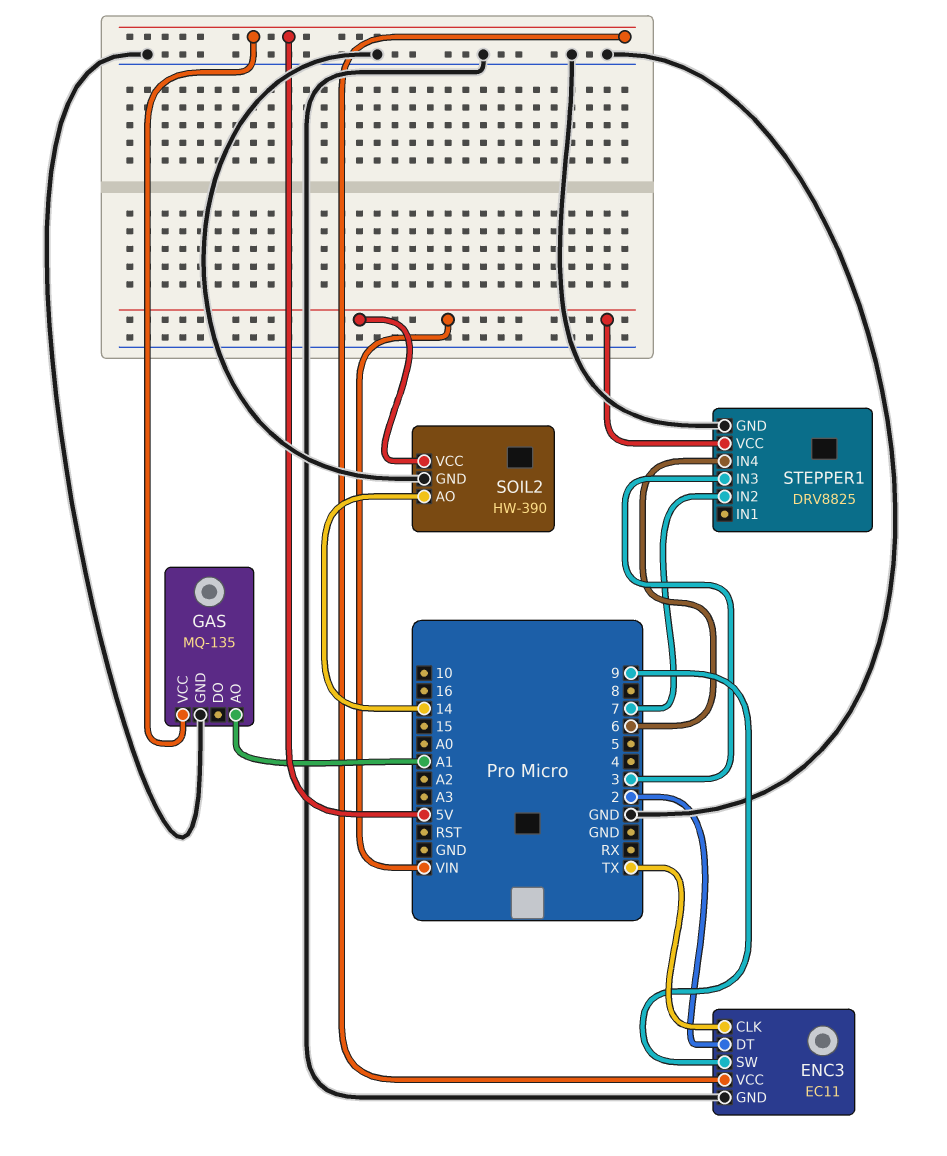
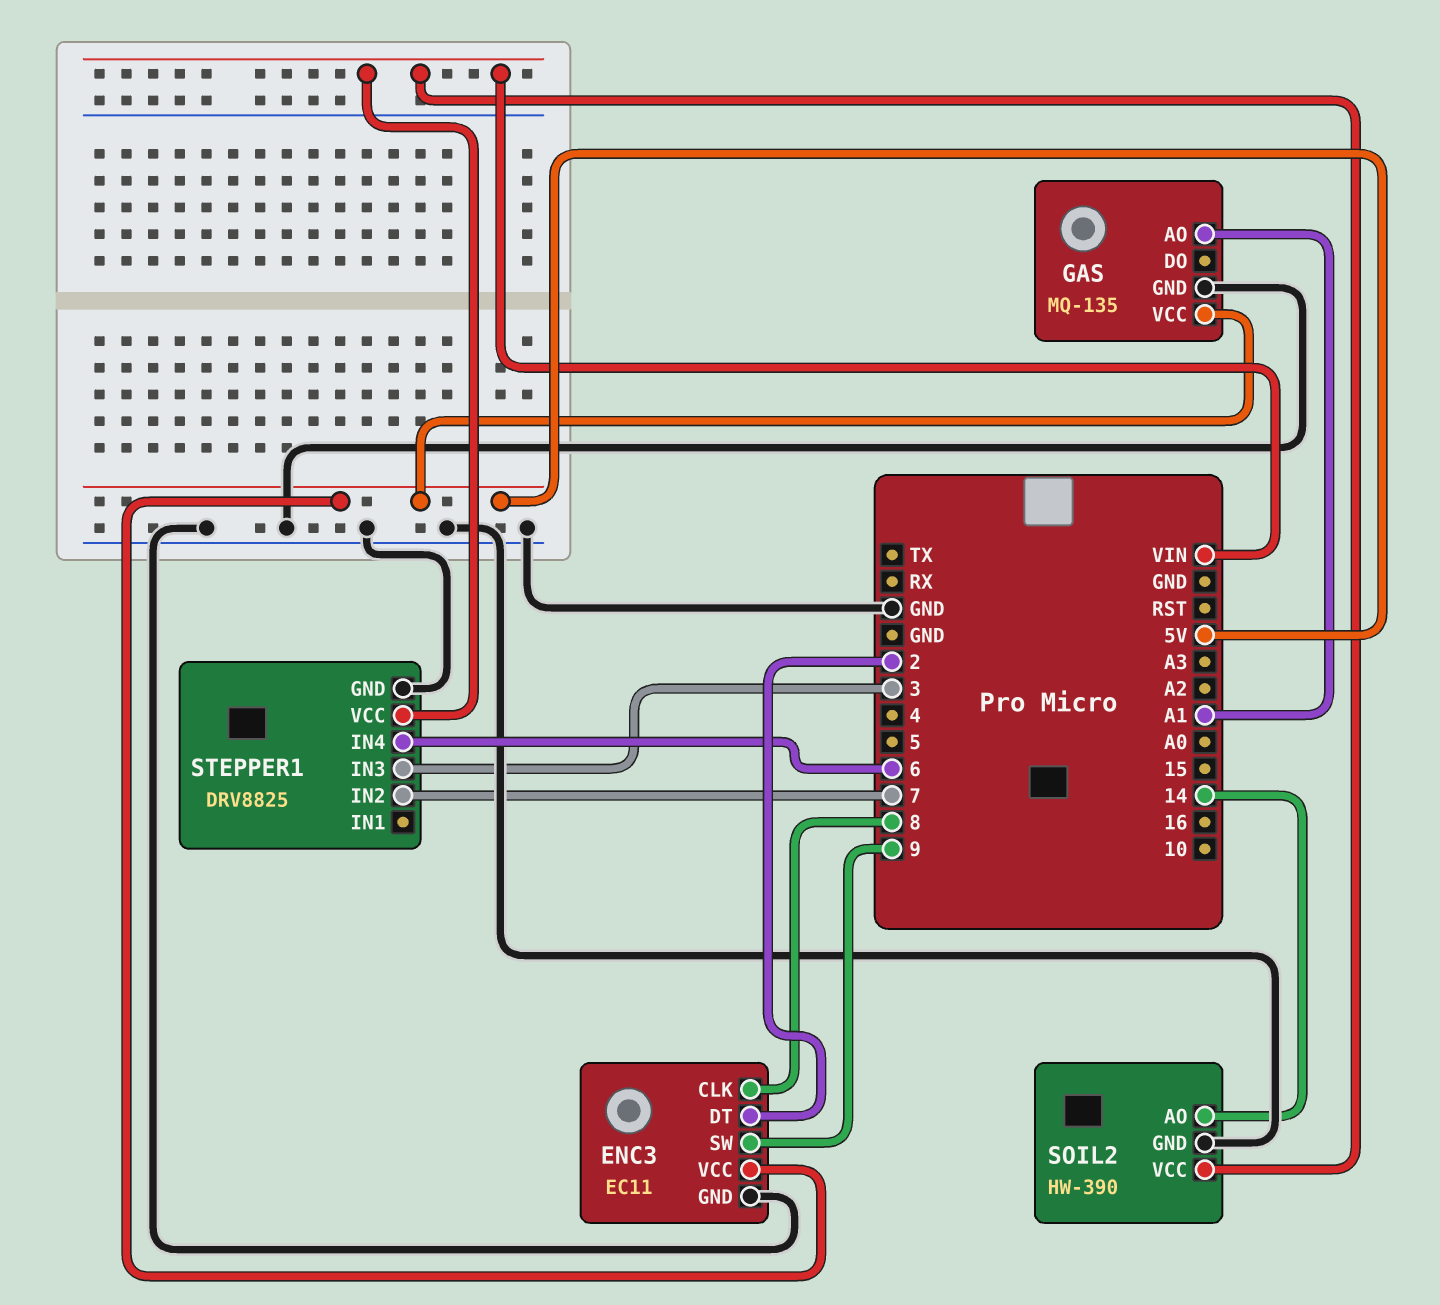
ENC3 pin CLK: TX -> 8

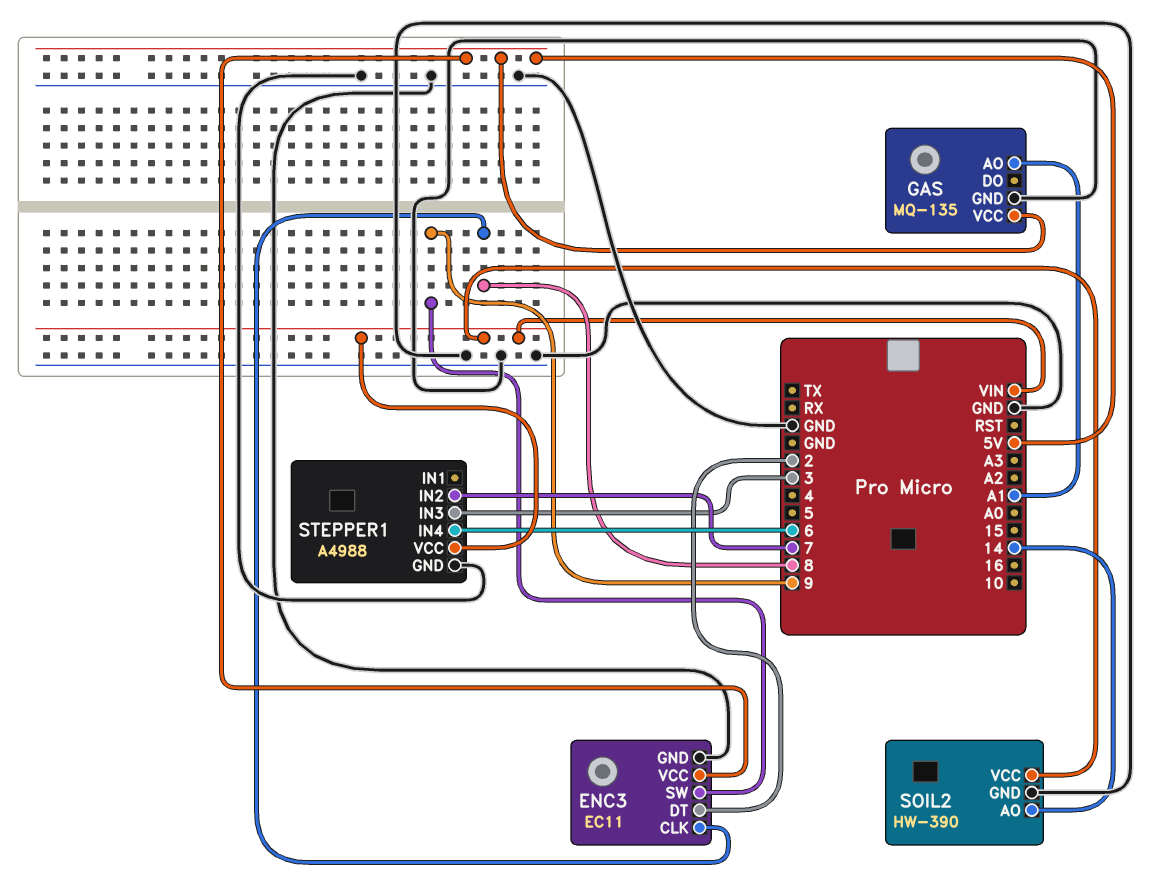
STEPPER1: DRV8825 -> A4988

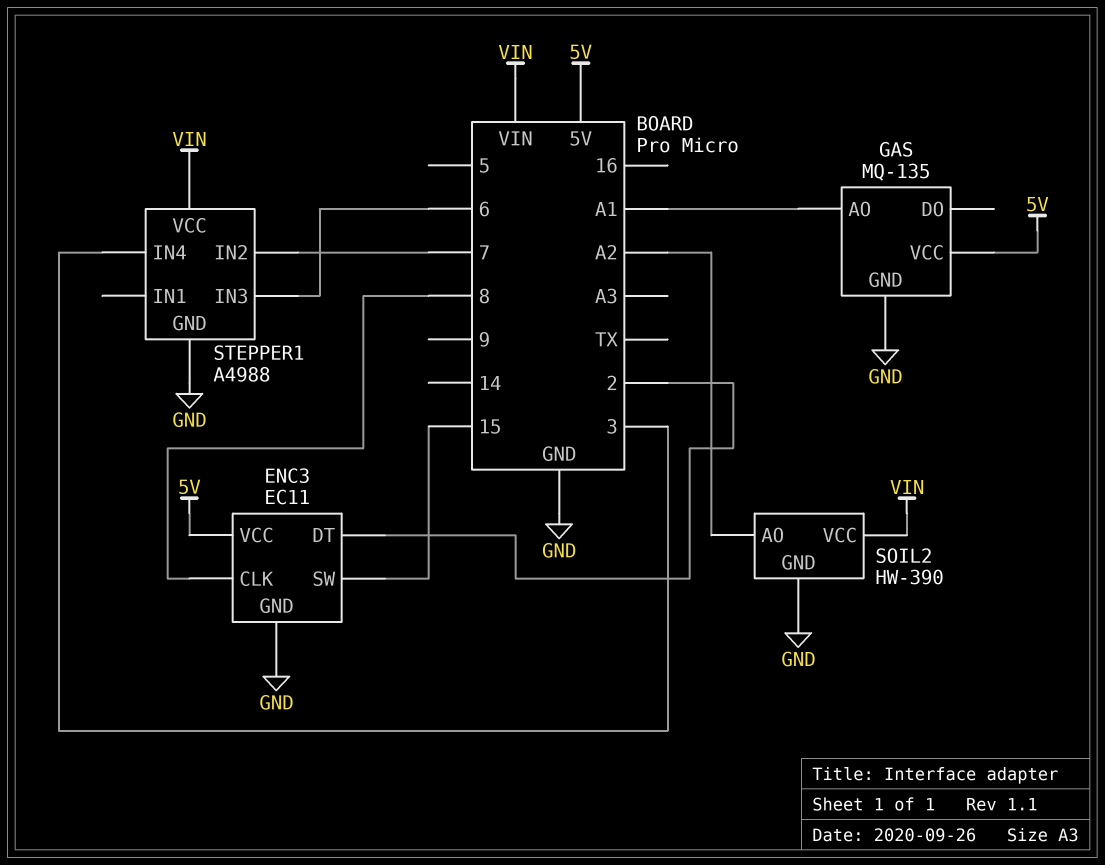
ENC3 pin SW: 9 -> 15
SOIL2 pin AO: 14 -> A2
STEPPER1 pin IN3: 3 -> 6
STEPPER1 pin IN4: 6 -> 3

